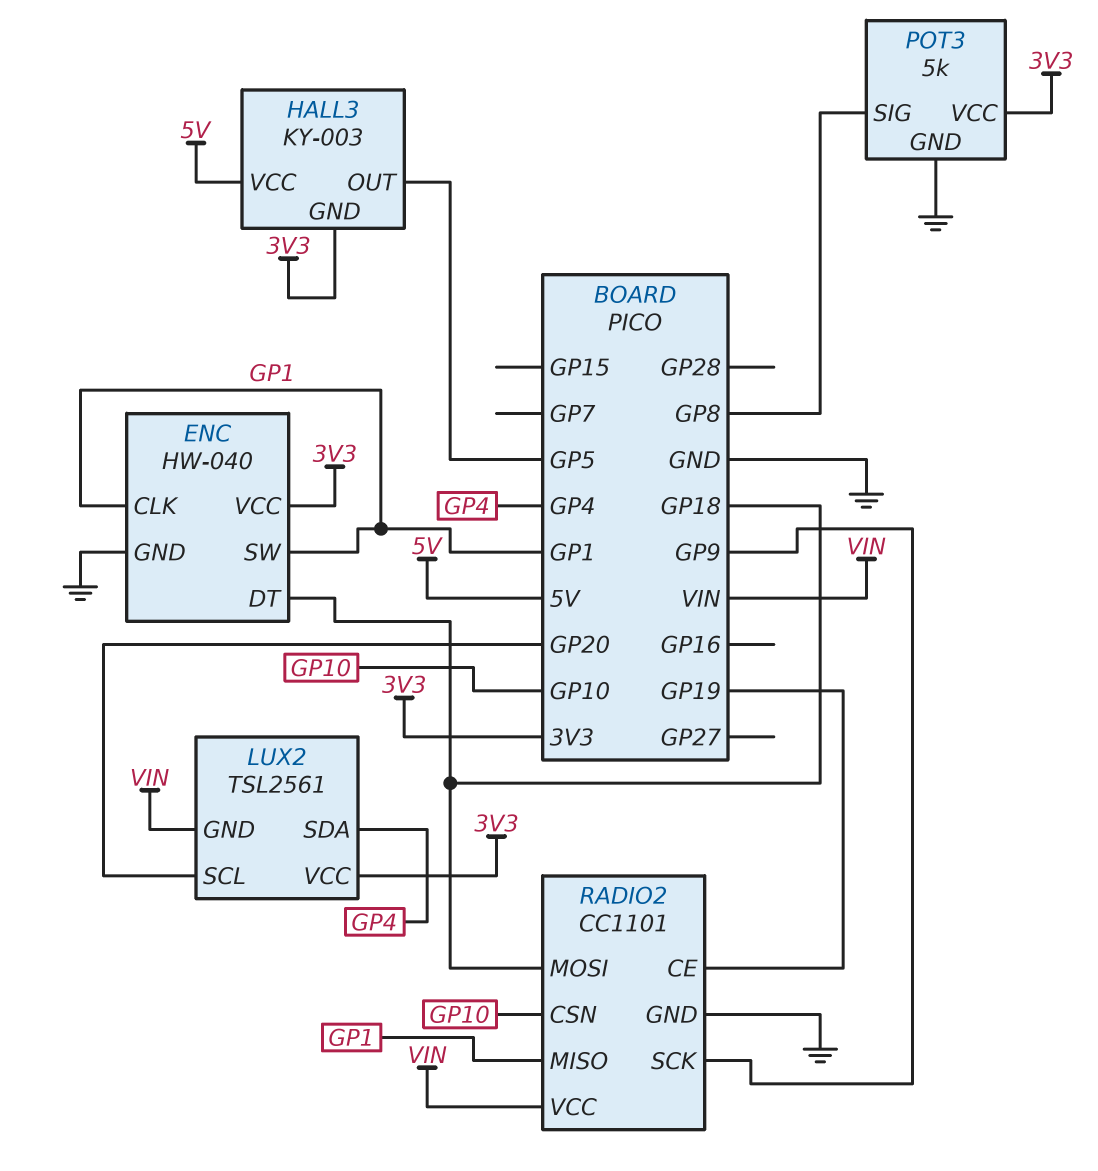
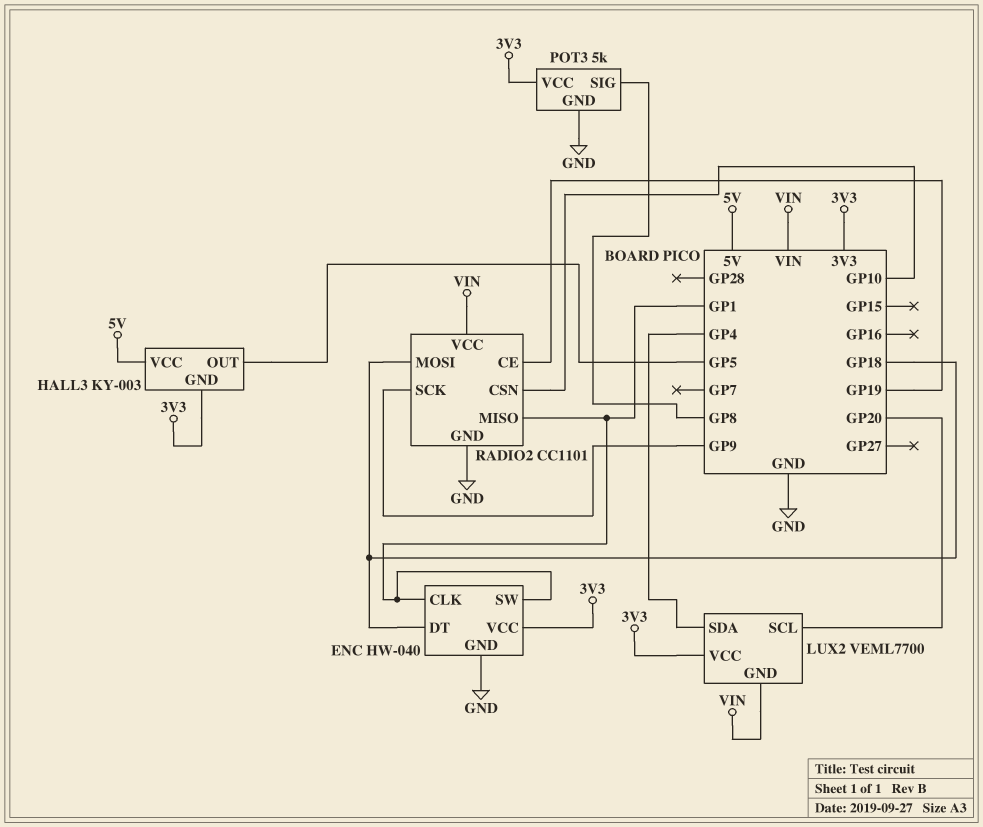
LUX2: TSL2561 -> VEML7700

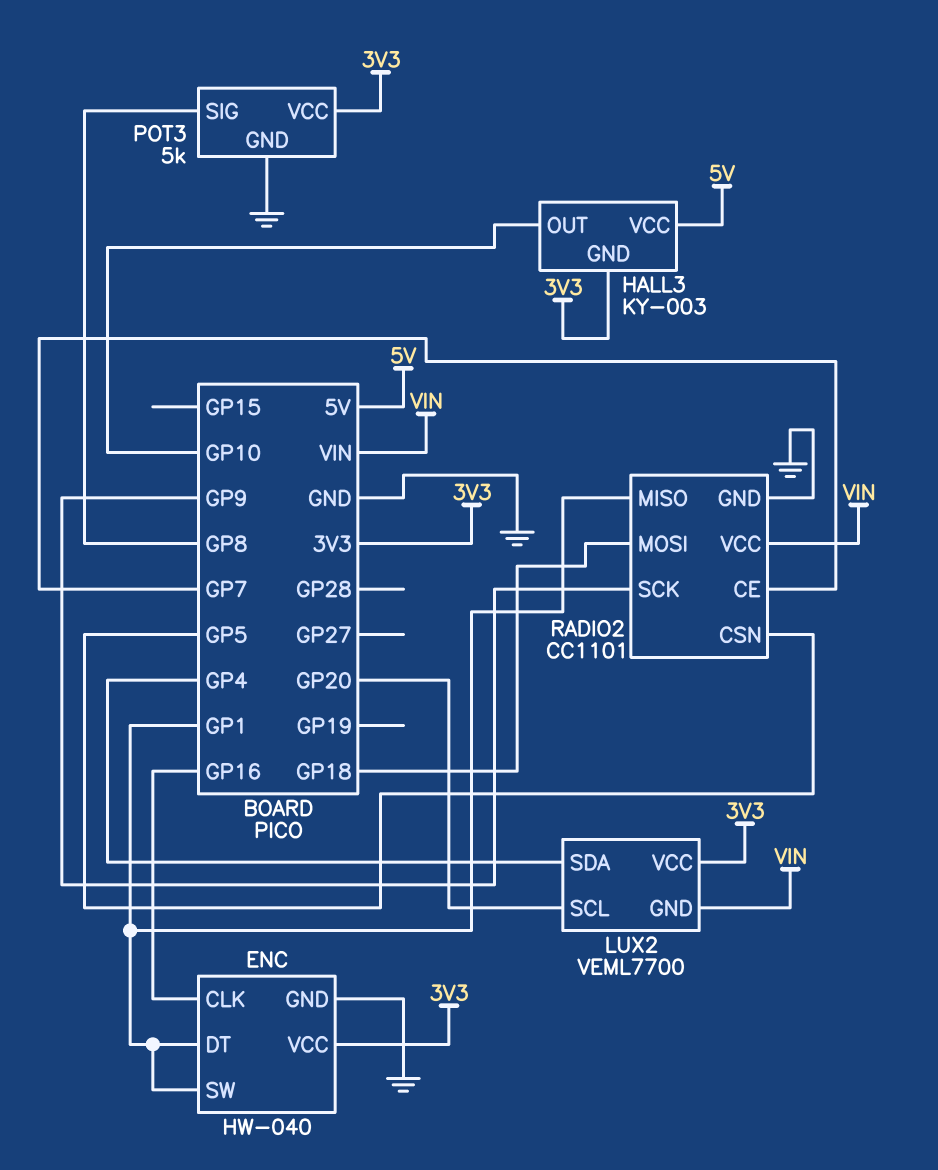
ENC pin CLK: GP1 -> GP16
ENC pin DT: GP18 -> GP1
HALL3 pin OUT: GP5 -> GP10
RADIO2 pin CE: GP19 -> GP7
RADIO2 pin CSN: GP10 -> GP5

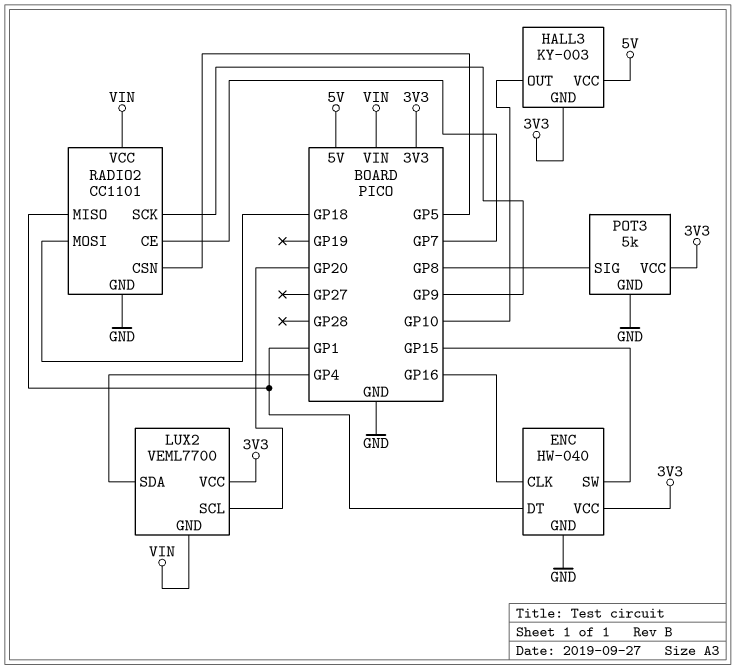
ENC pin SW: GP1 -> GP15

